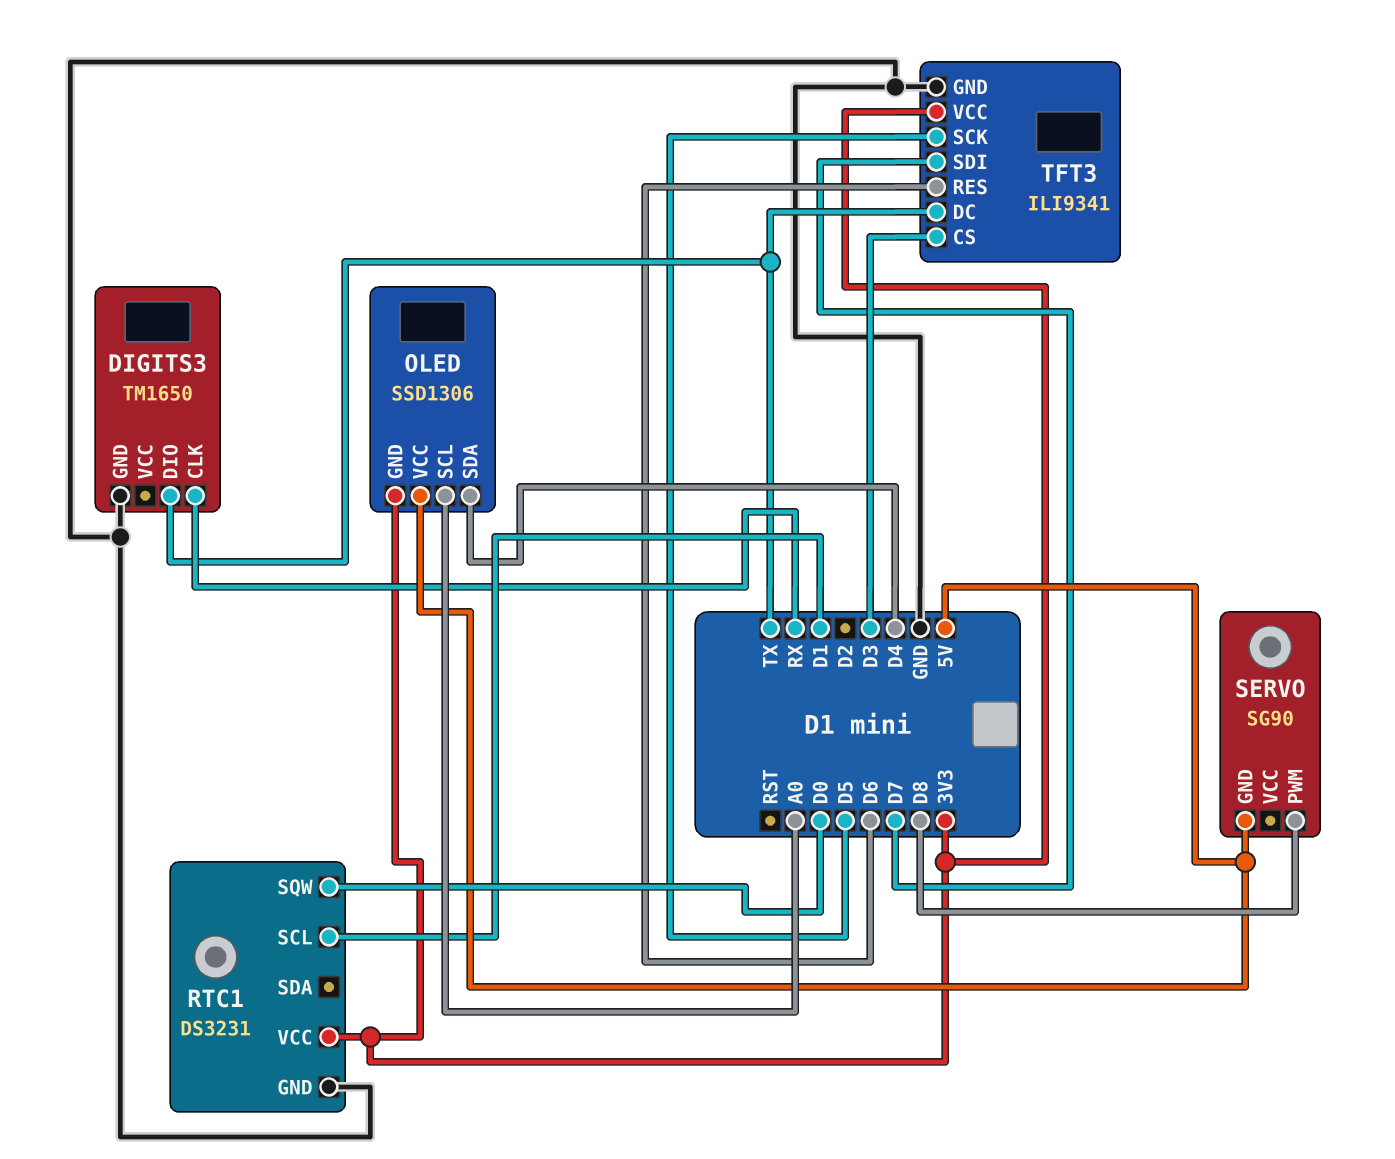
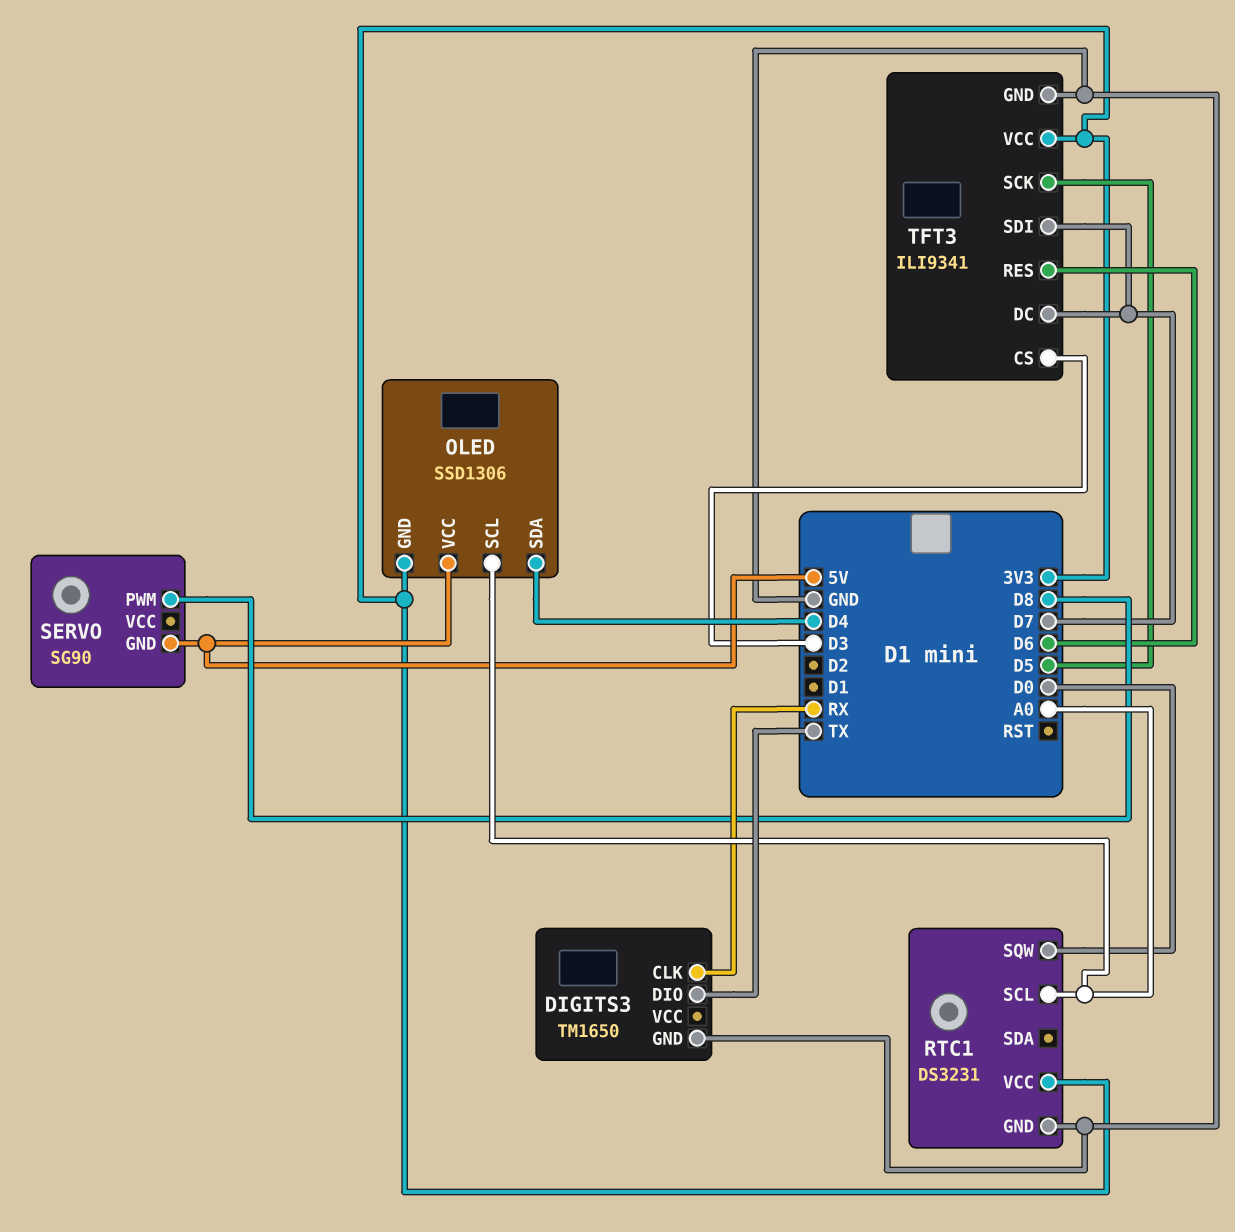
RTC1 pin SCL: D1 -> A0
TFT3 pin DC: TX -> D7

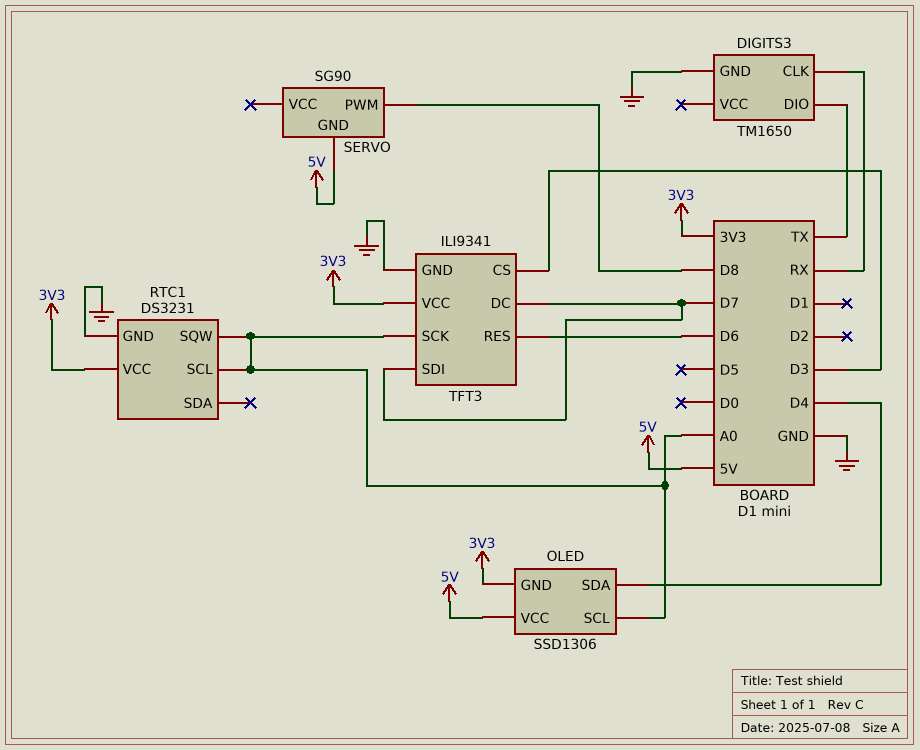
RTC1 pin SQW: D0 -> A0
TFT3 pin SCK: D5 -> A0

